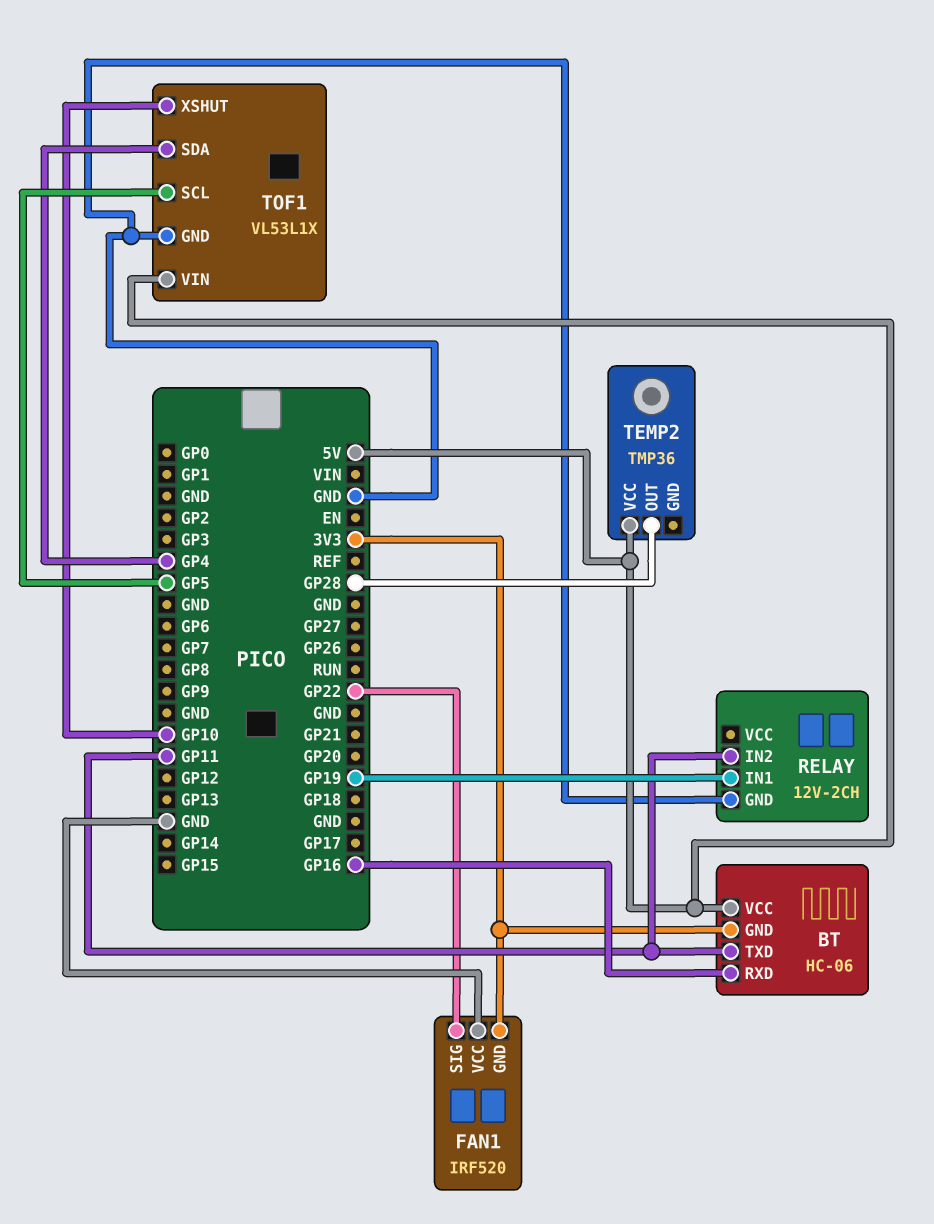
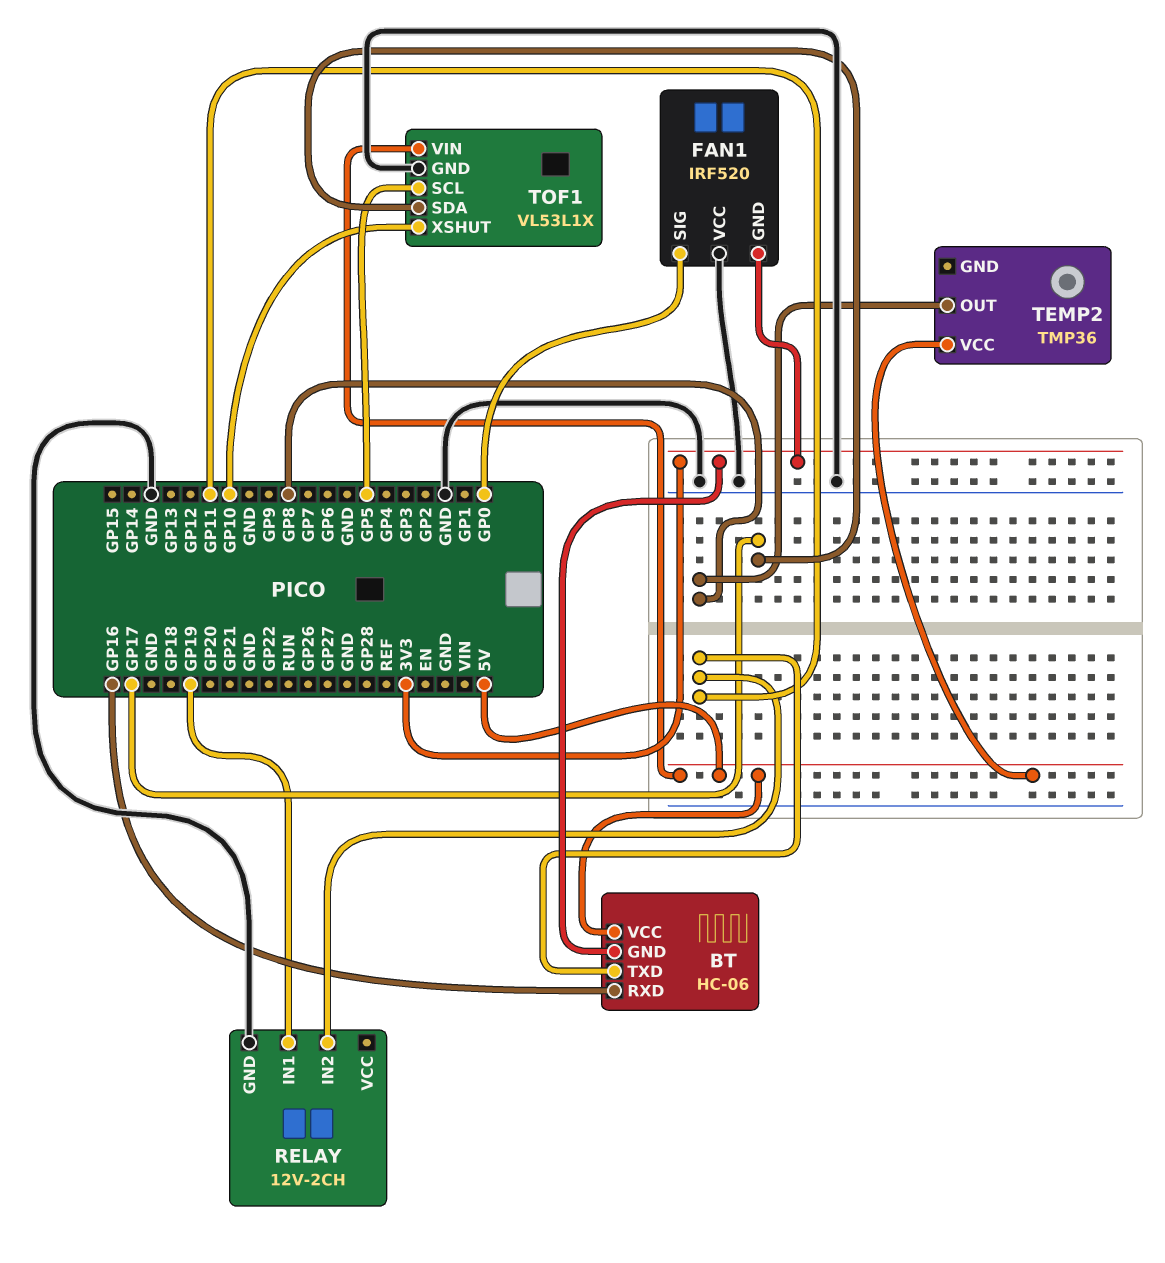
FAN1 pin SIG: GP22 -> GP0
TEMP2 pin OUT: GP28 -> GP8
TOF1 pin SDA: GP4 -> GP17

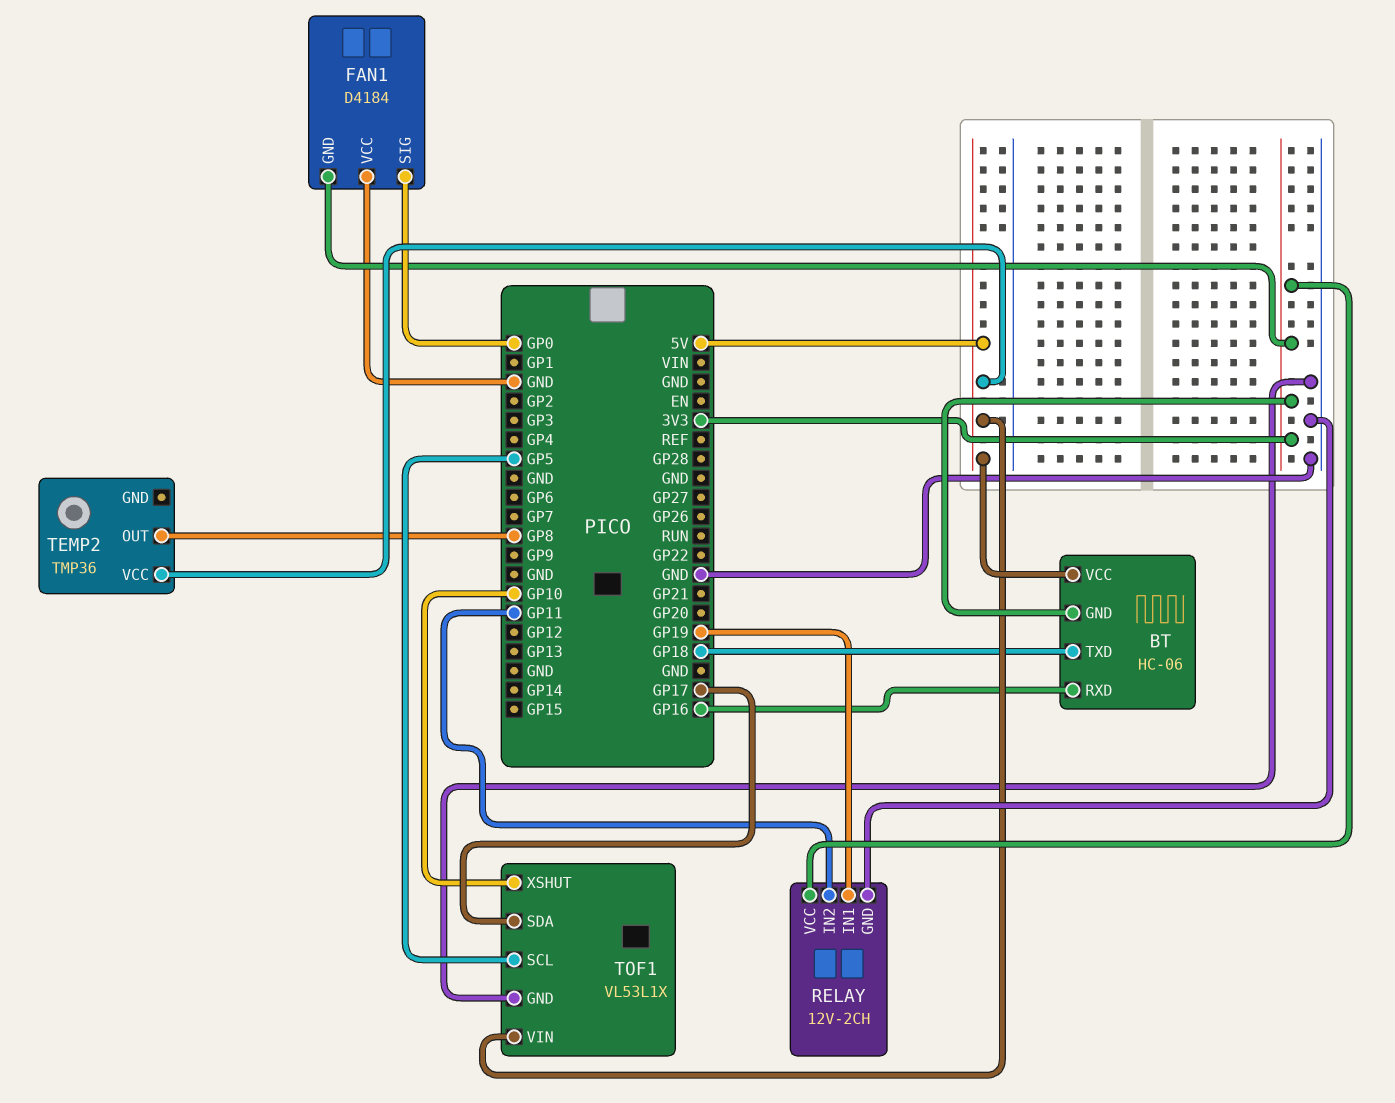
BT pin TXD: GP11 -> GP18
FAN1: IRF520 -> D4184
RELAY pin VCC: none -> 3V3

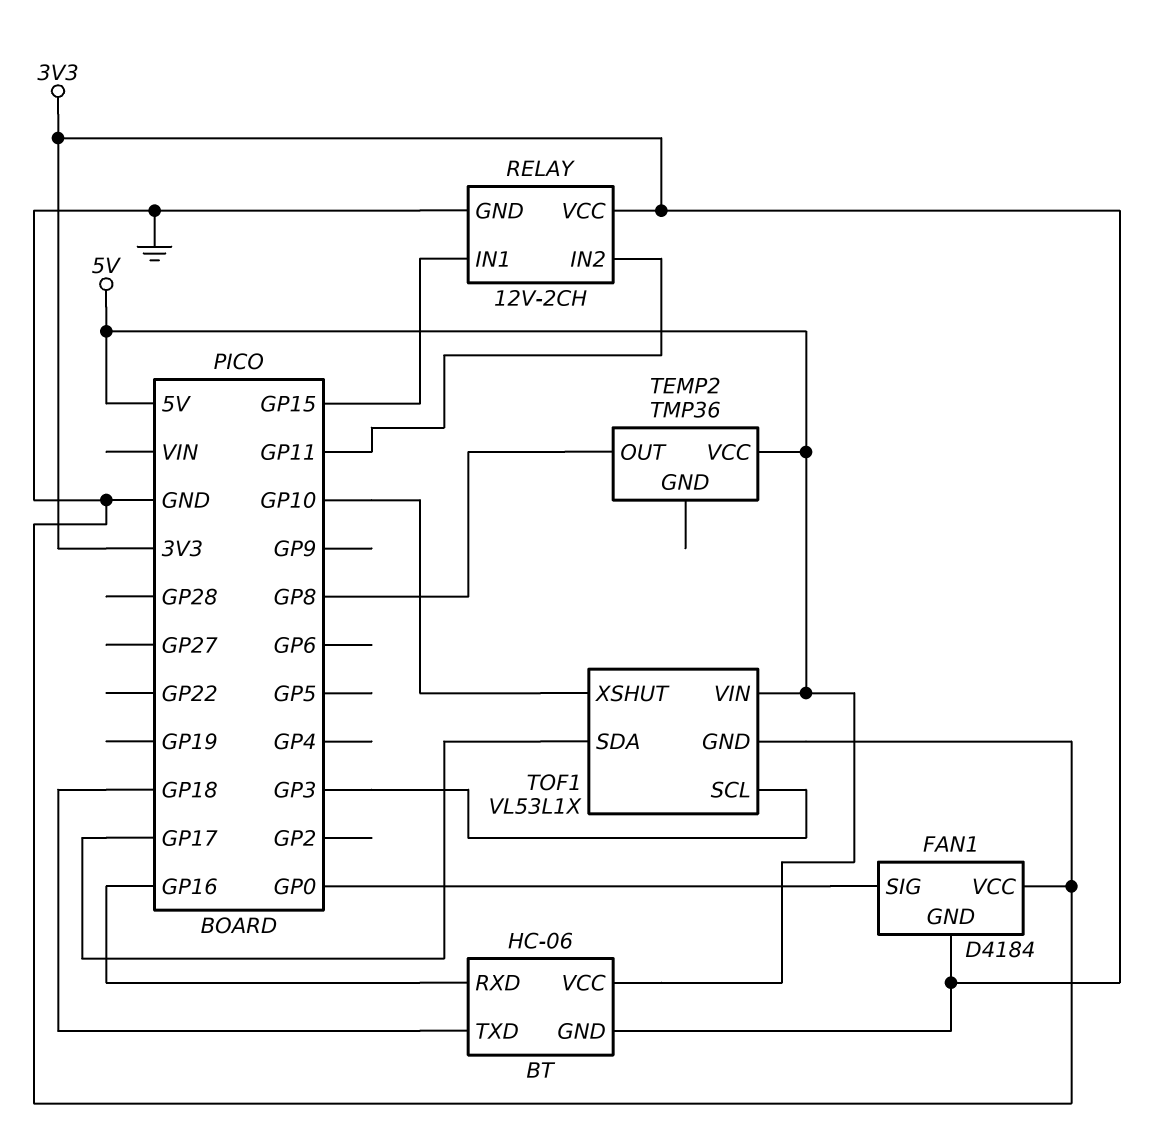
RELAY pin IN1: GP19 -> GP15
TOF1 pin SCL: GP5 -> GP3

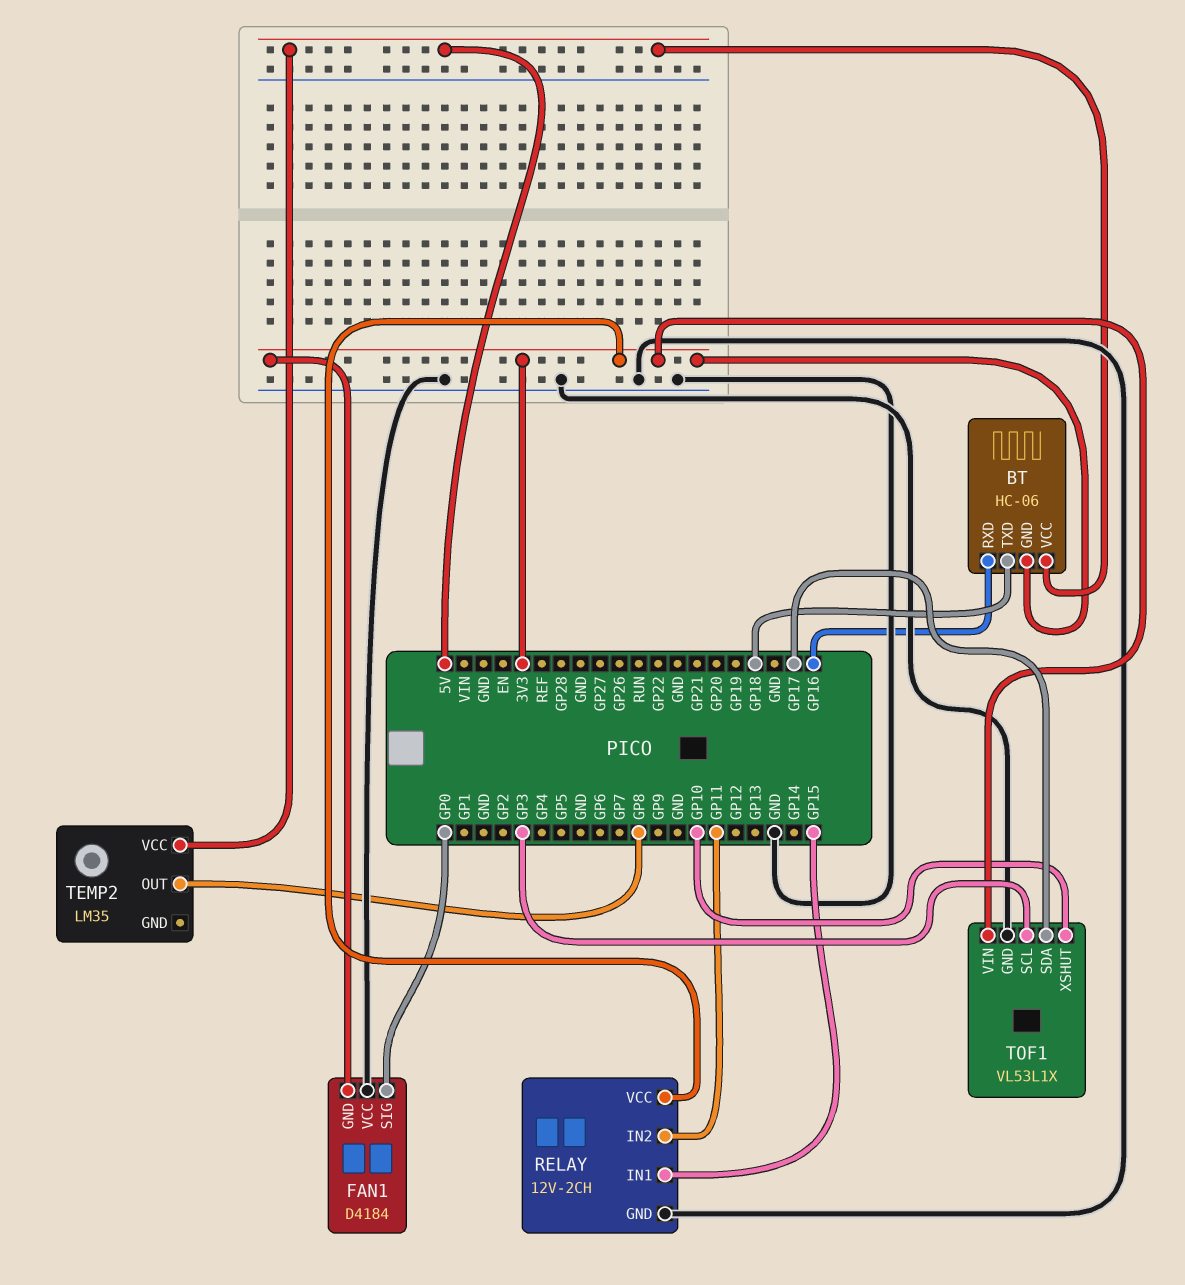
TEMP2: TMP36 -> LM35
TOF1 pin VIN: 5V -> 3V3

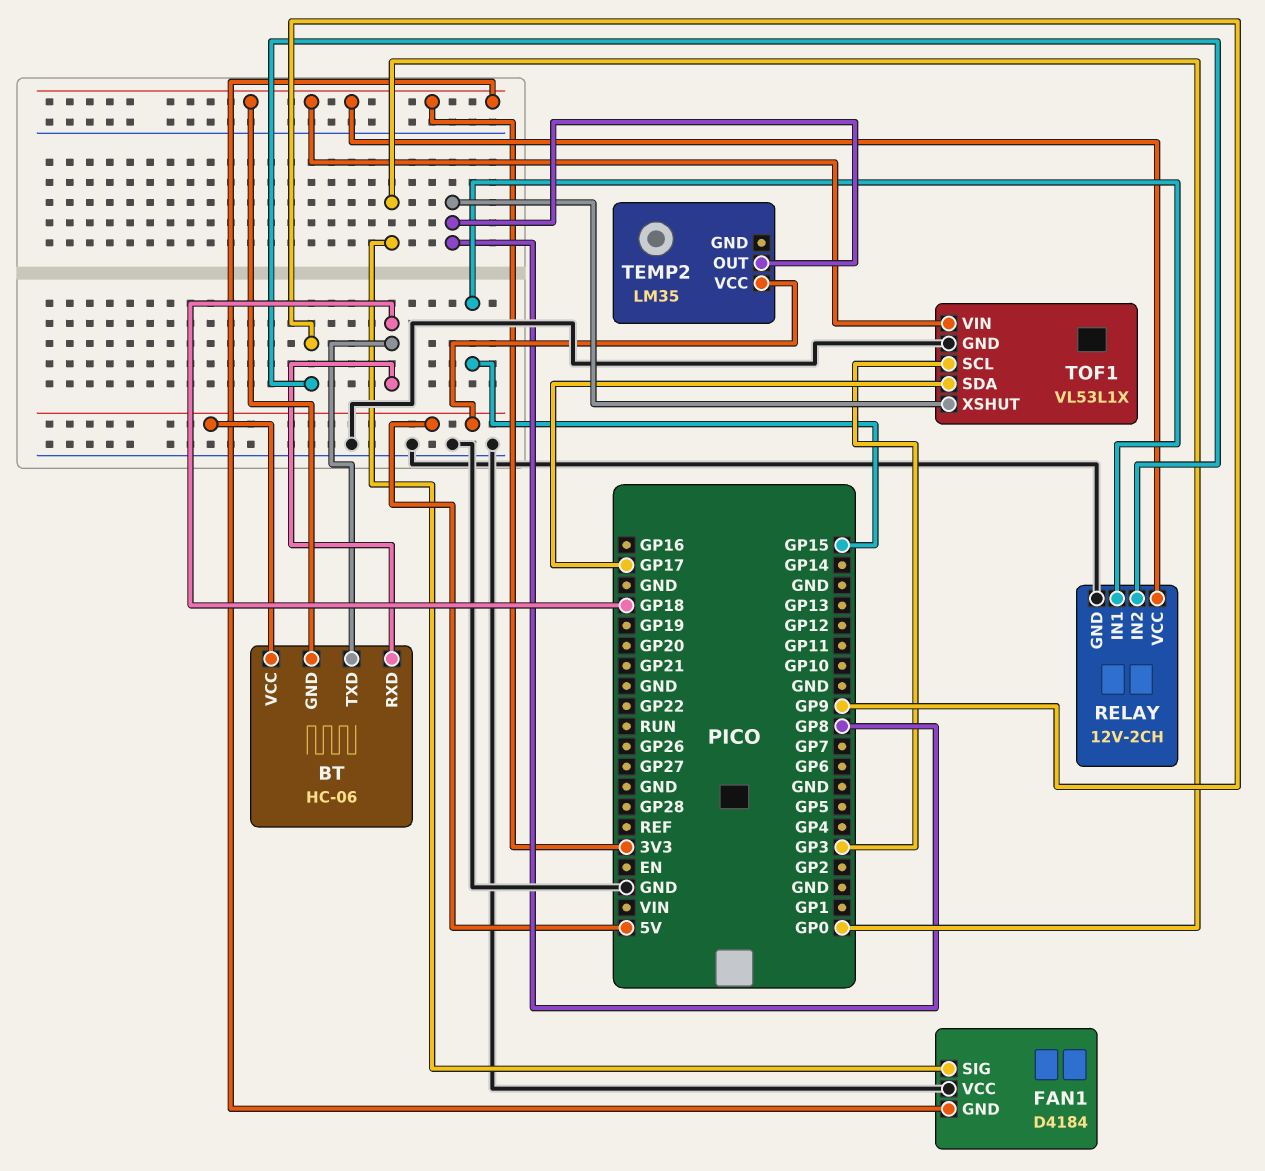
BT pin RXD: GP16 -> GP18
RELAY pin IN2: GP11 -> GP9
TOF1 pin XSHUT: GP10 -> GP8

